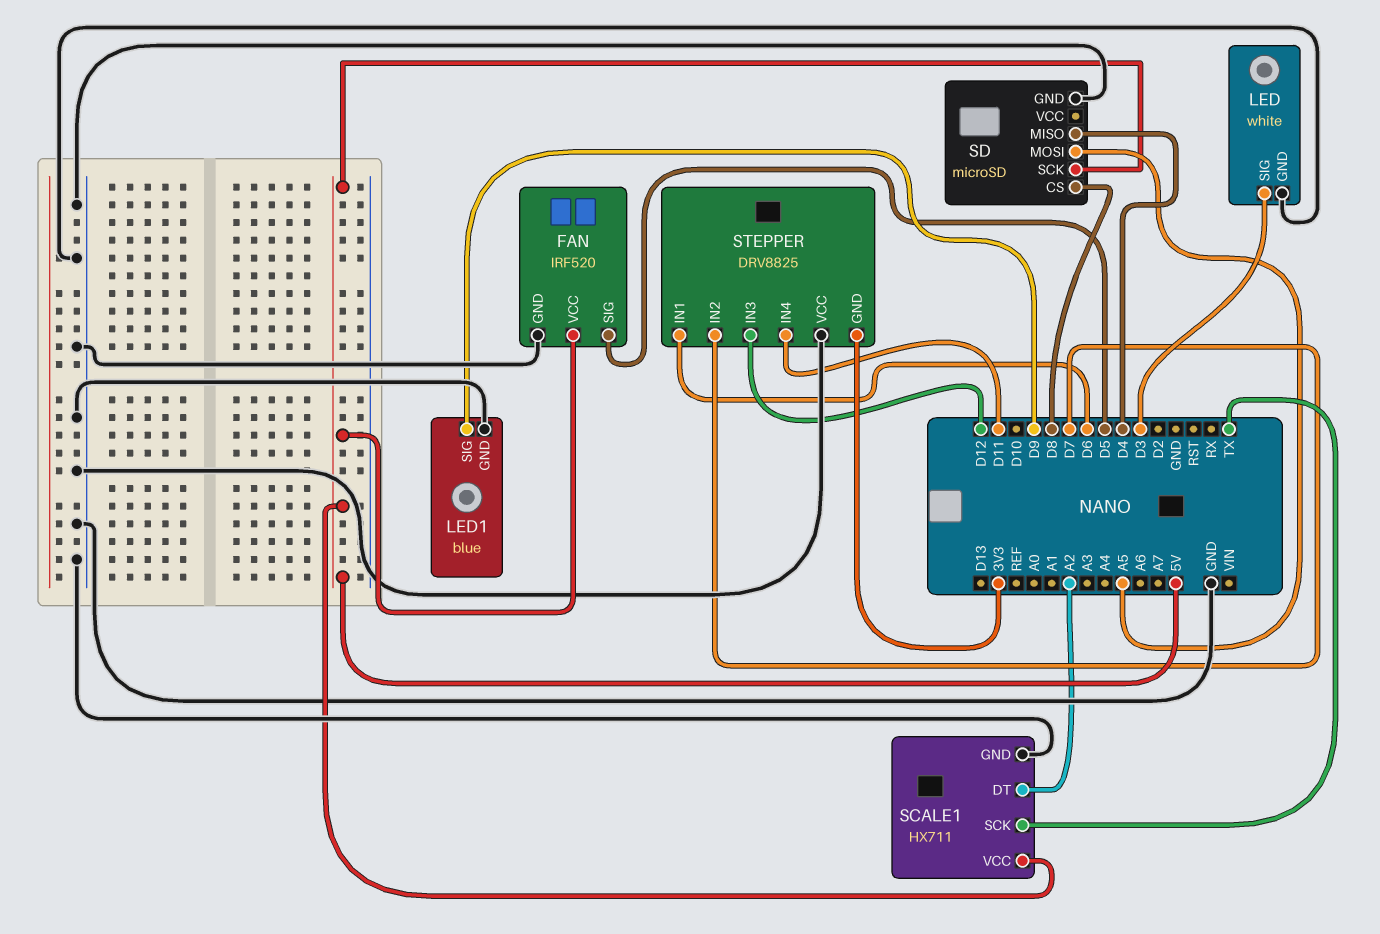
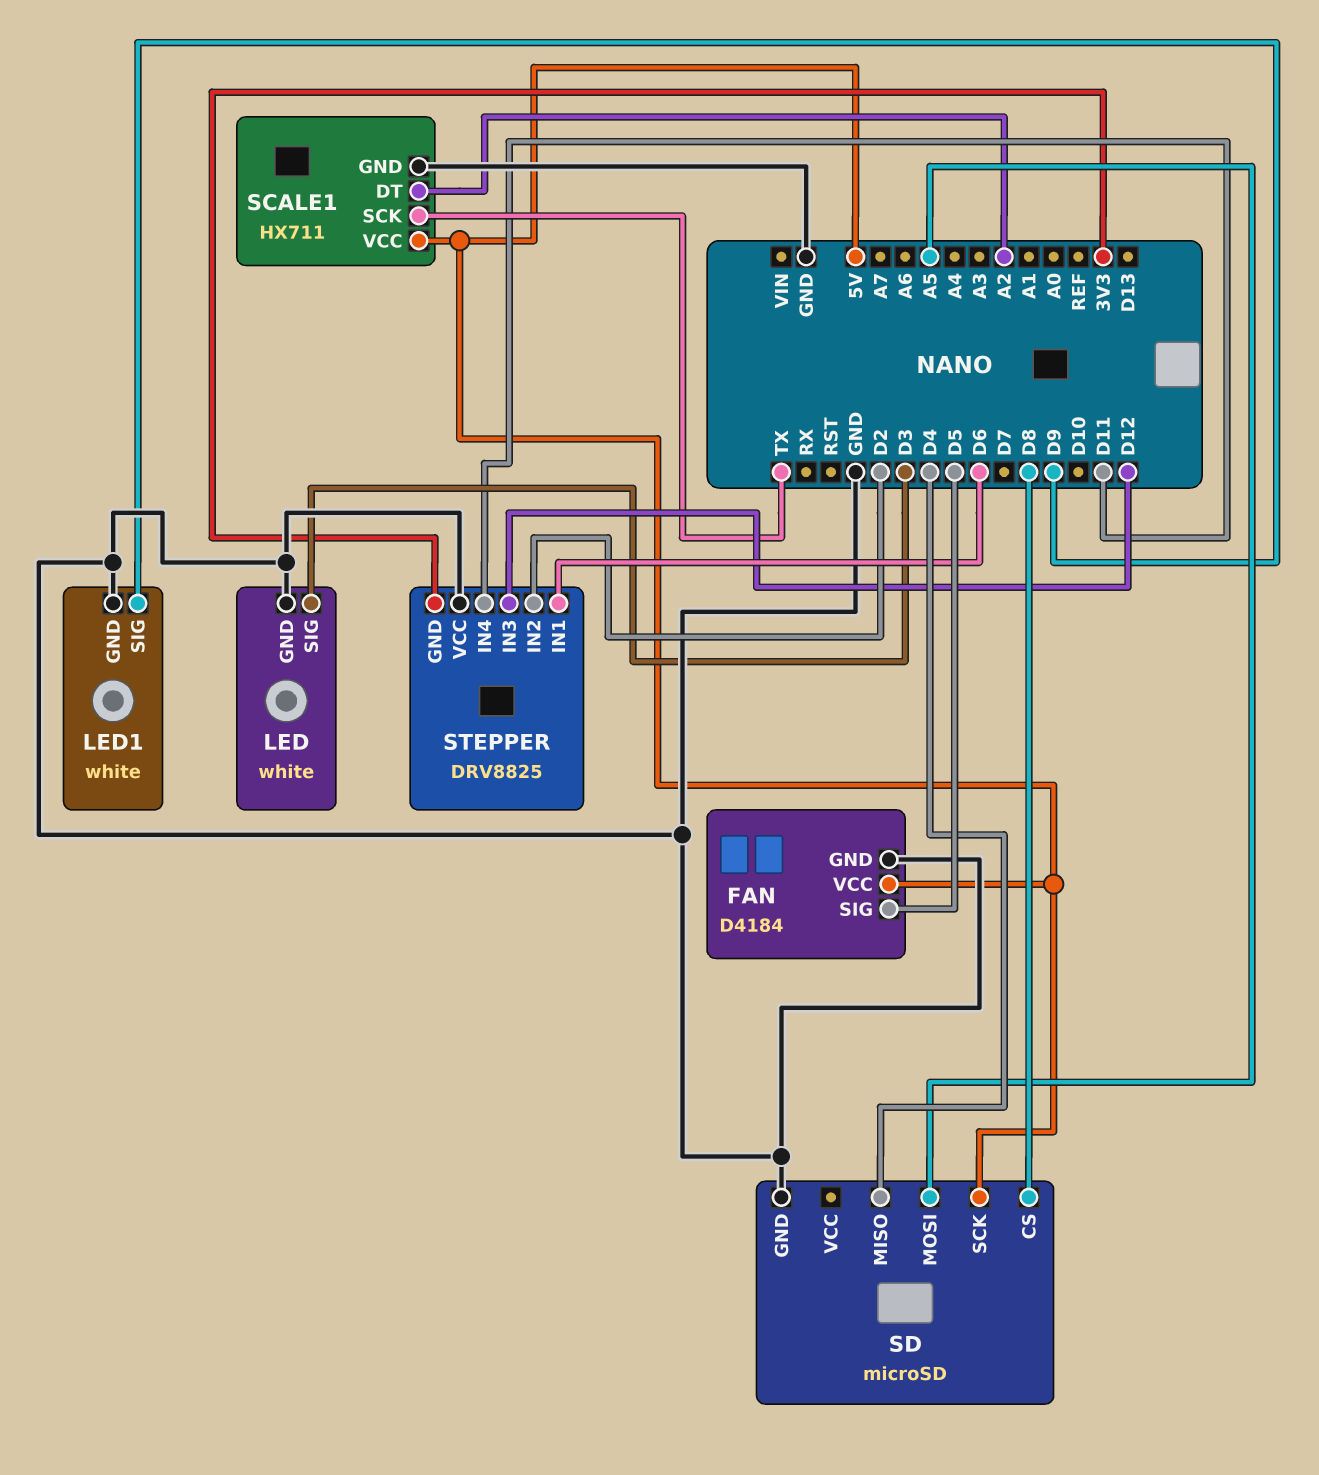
FAN: IRF520 -> D4184
LED1: blue -> white
STEPPER pin IN2: D7 -> D2

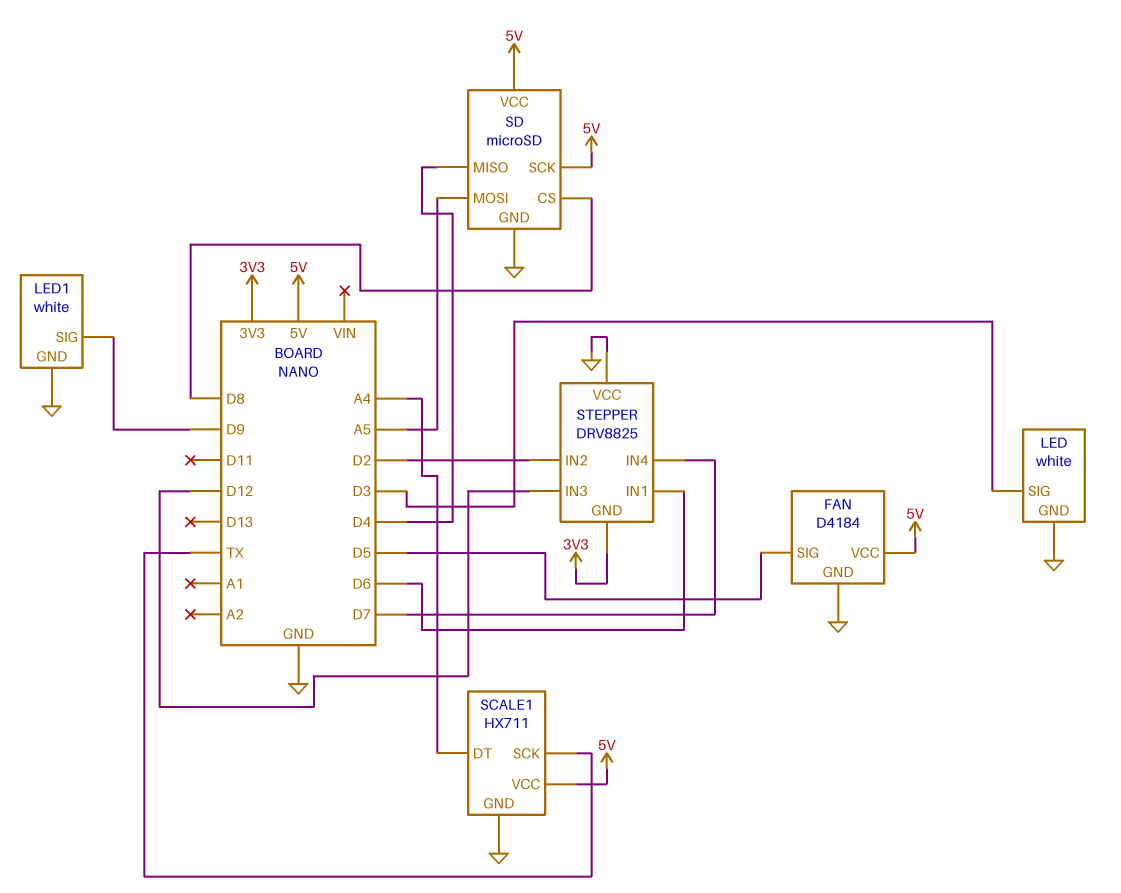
SCALE1 pin DT: A2 -> A4
SD pin VCC: none -> 5V
STEPPER pin IN4: D11 -> D7

